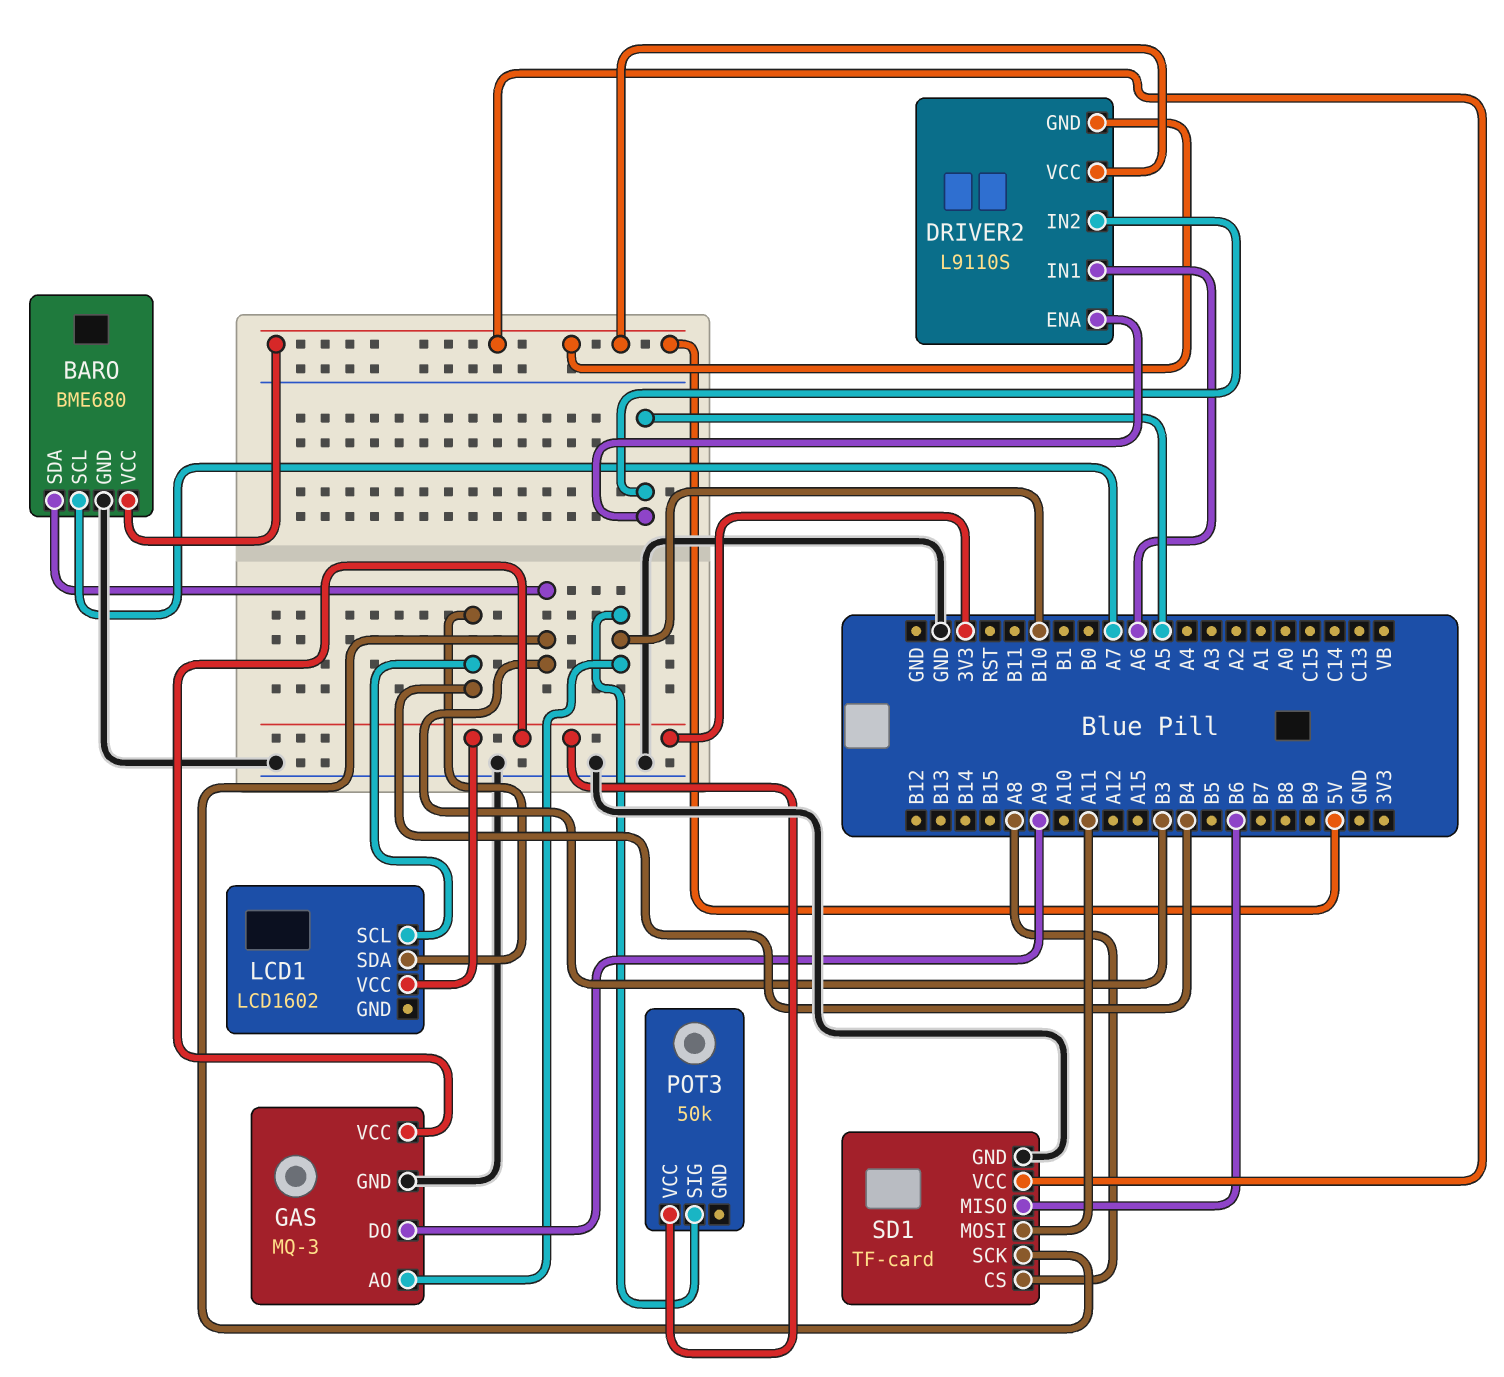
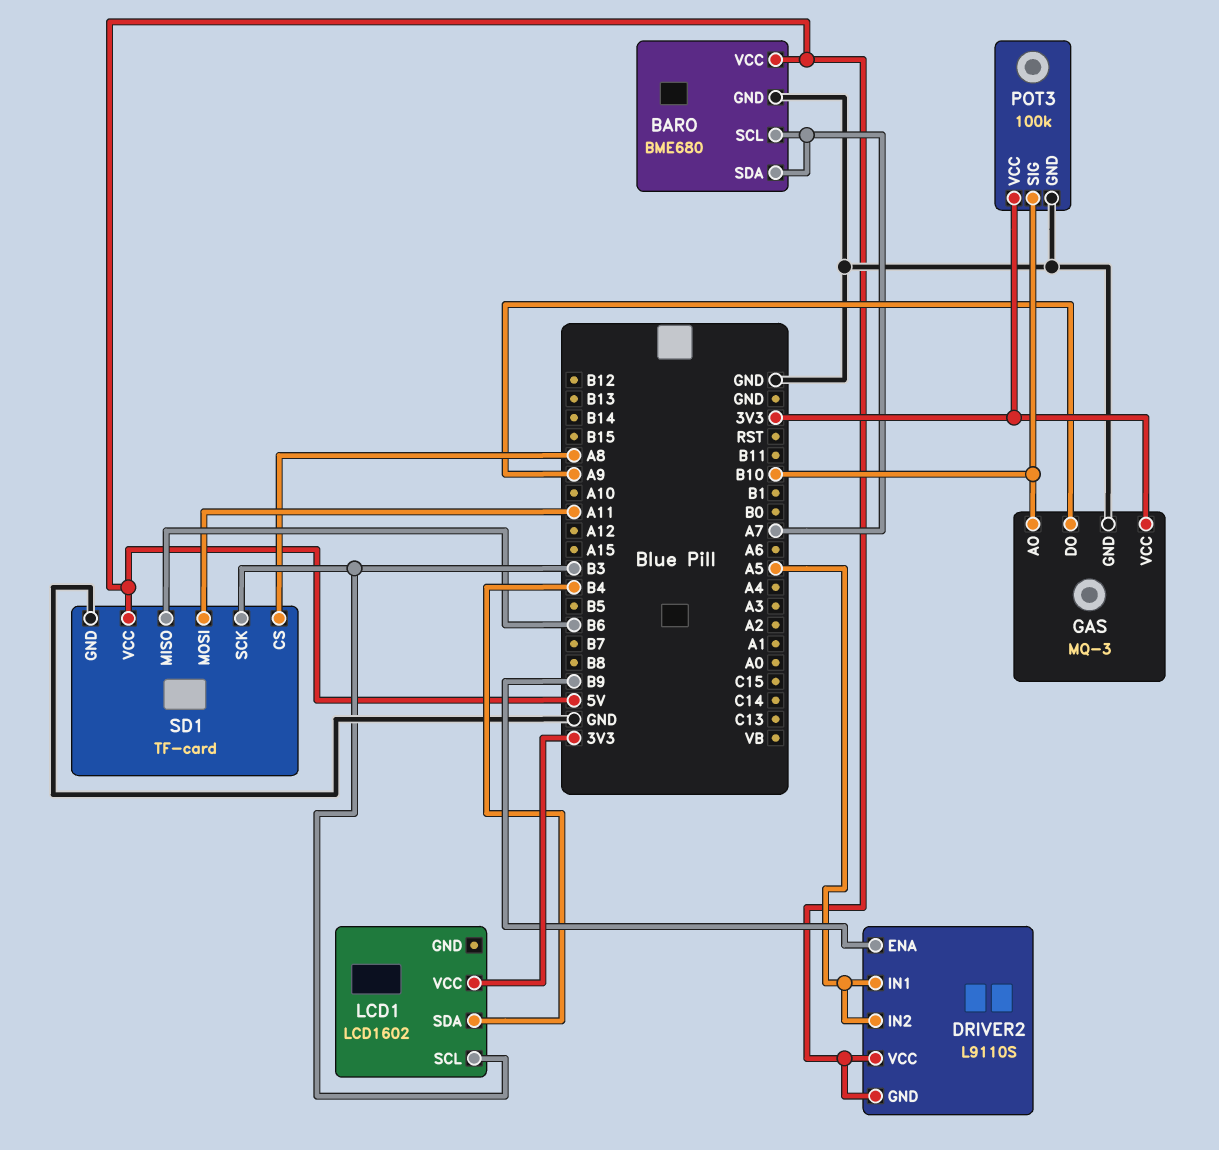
BARO pin SDA: B3 -> A7
DRIVER2 pin ENA: A5 -> B9
DRIVER2 pin IN1: A6 -> A5
LCD1 pin SCL: B4 -> B3
POT3: 50k -> 100k
POT3 pin GND: none -> GND

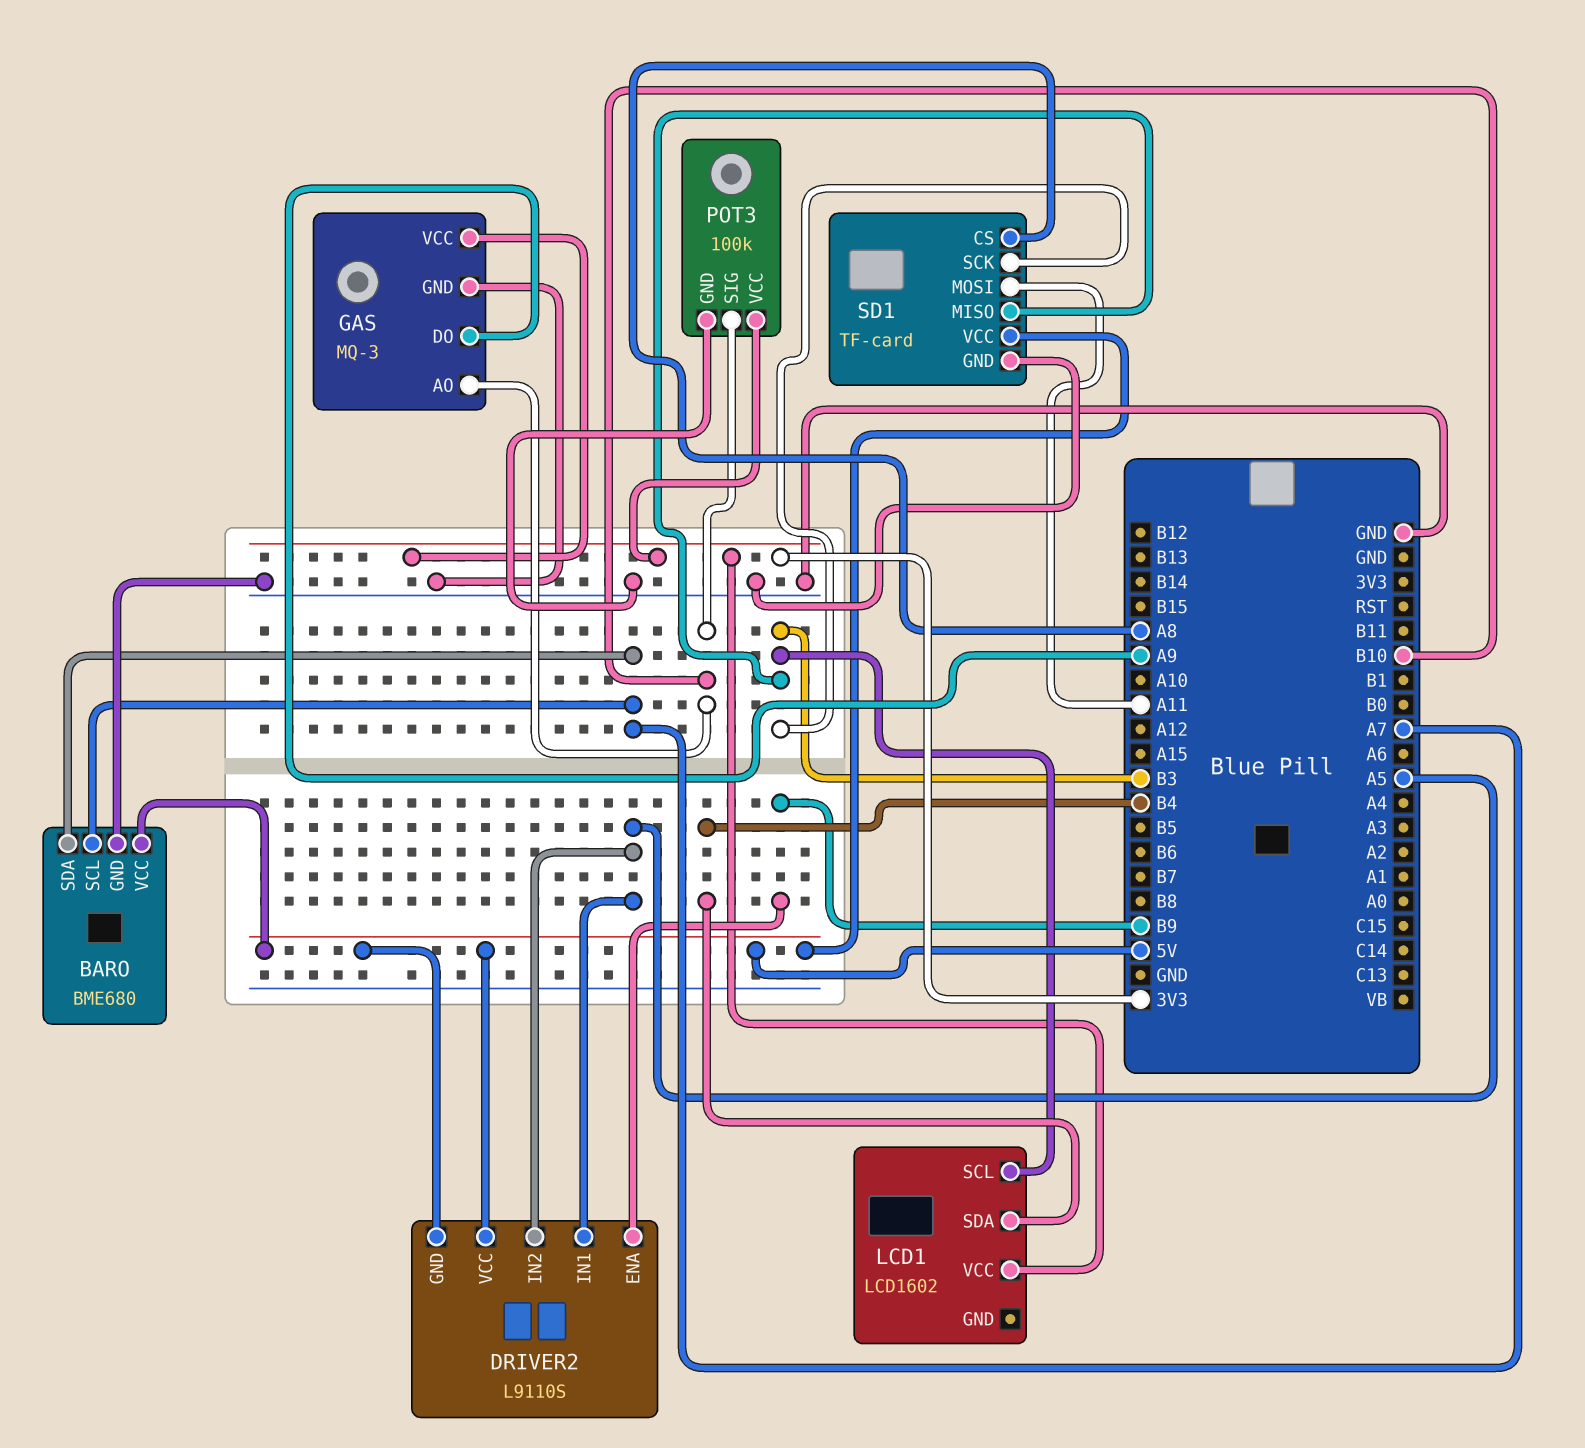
SD1 pin MISO: B6 -> B3

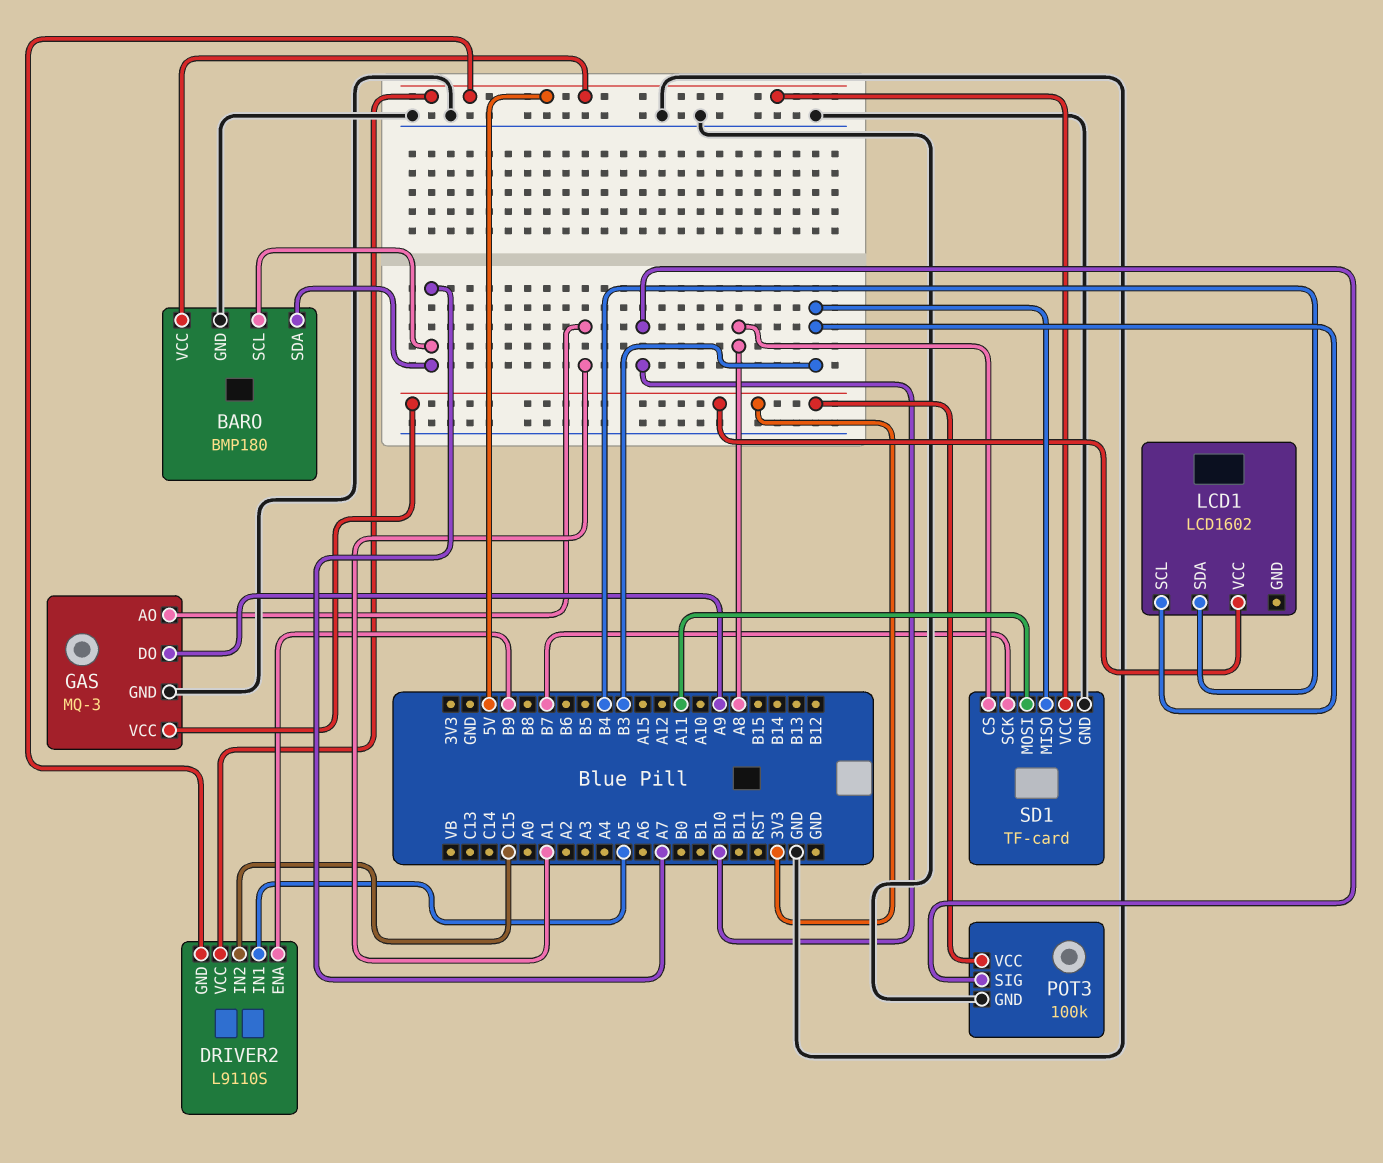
BARO: BME680 -> BMP180
DRIVER2 pin IN2: A5 -> C15
GAS pin AO: B10 -> A1
SD1 pin SCK: B3 -> B7

